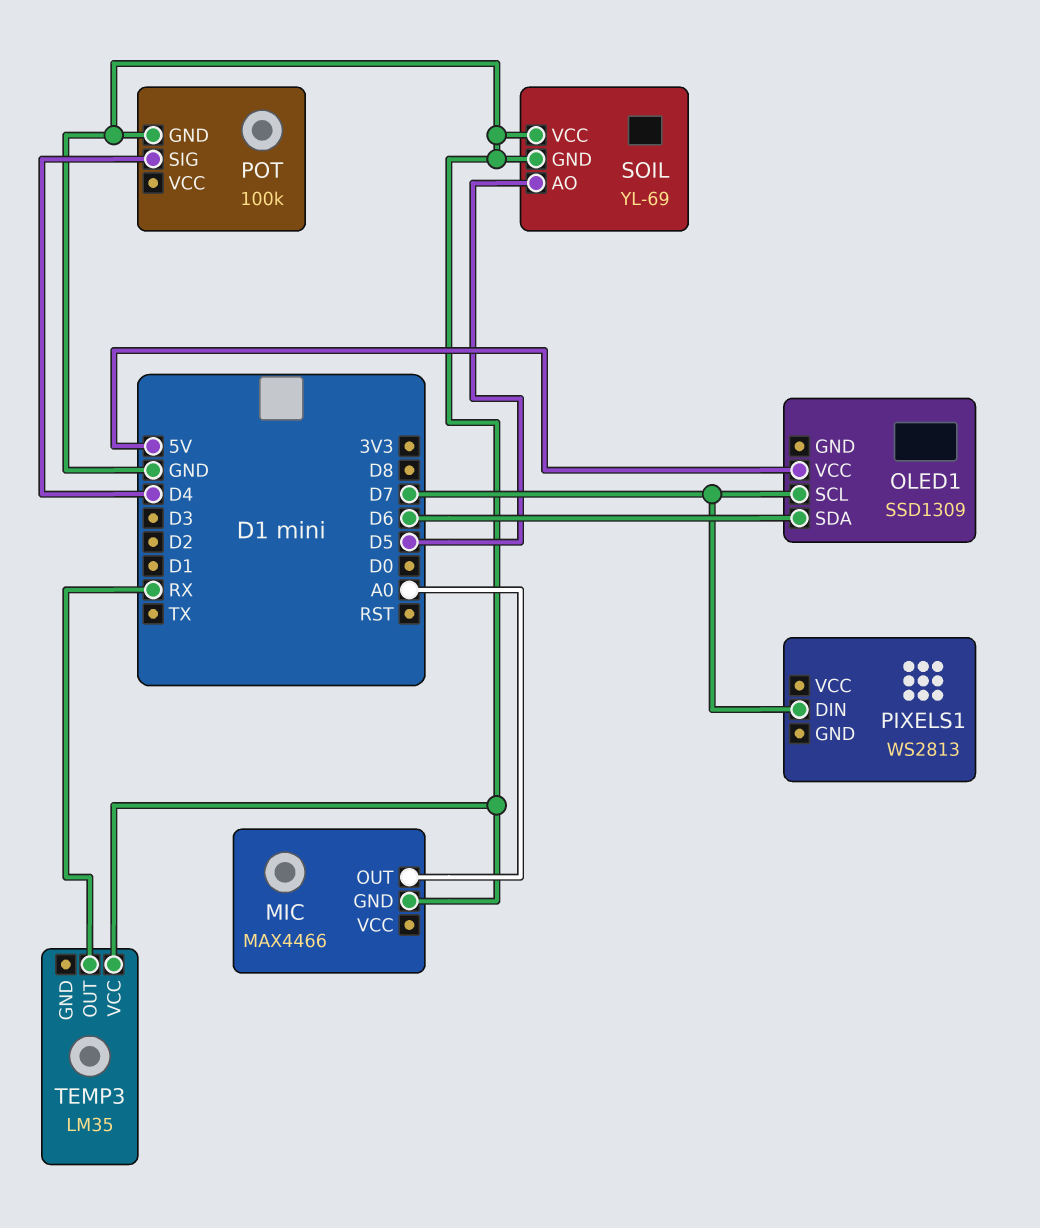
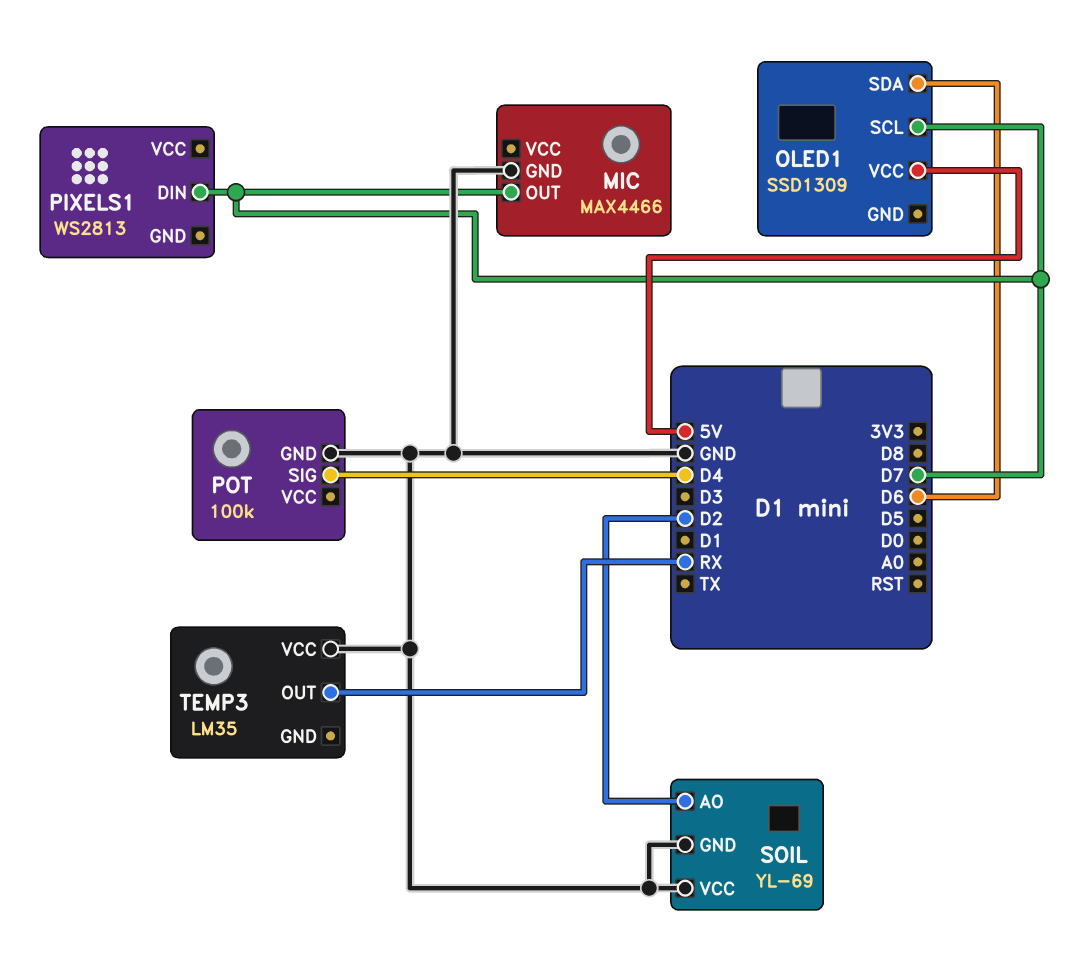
MIC pin OUT: A0 -> D7
SOIL pin AO: D5 -> D2

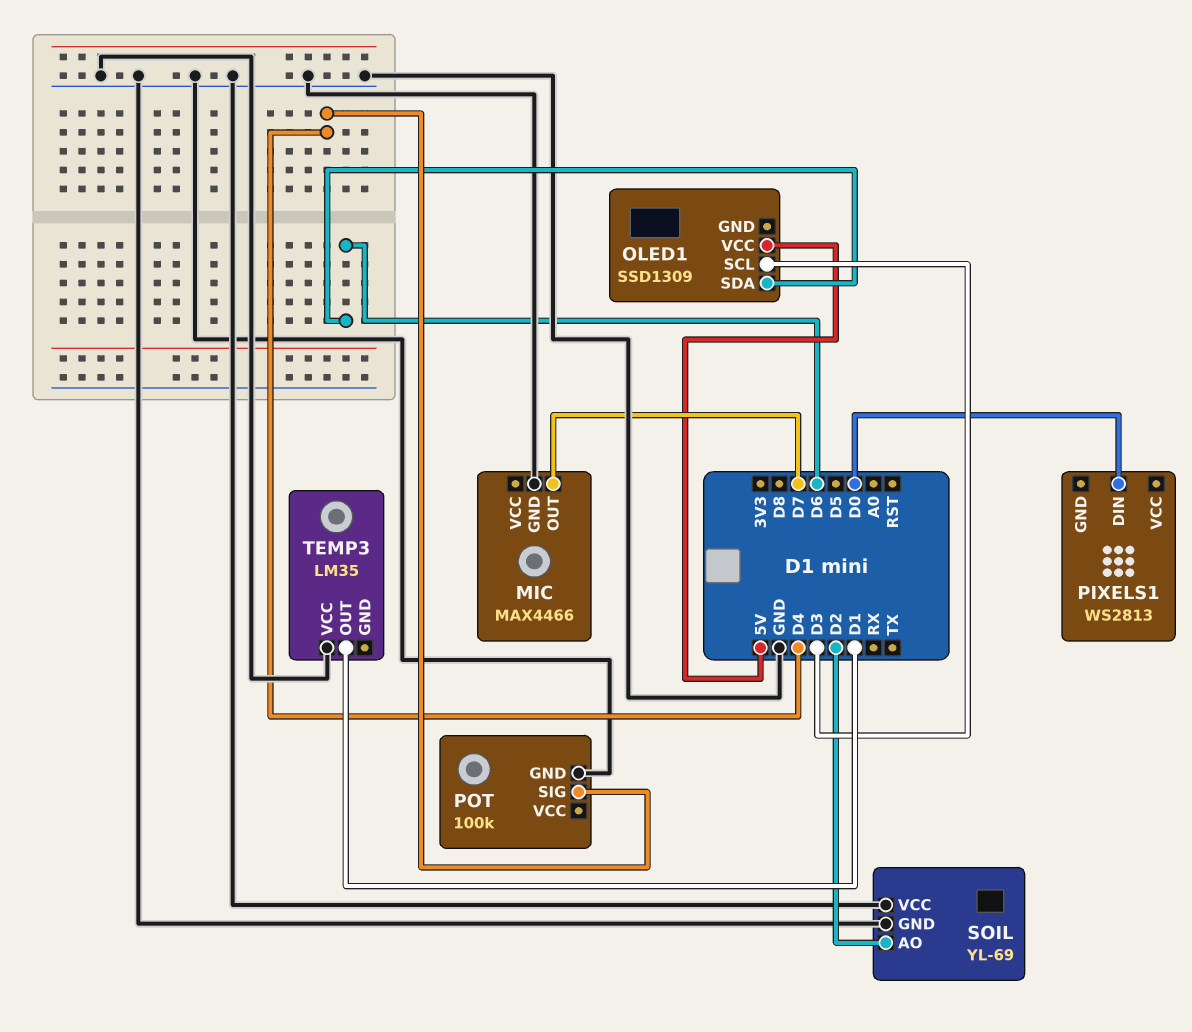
OLED1 pin SCL: D7 -> D3
PIXELS1 pin DIN: D7 -> D0
TEMP3 pin OUT: RX -> D1

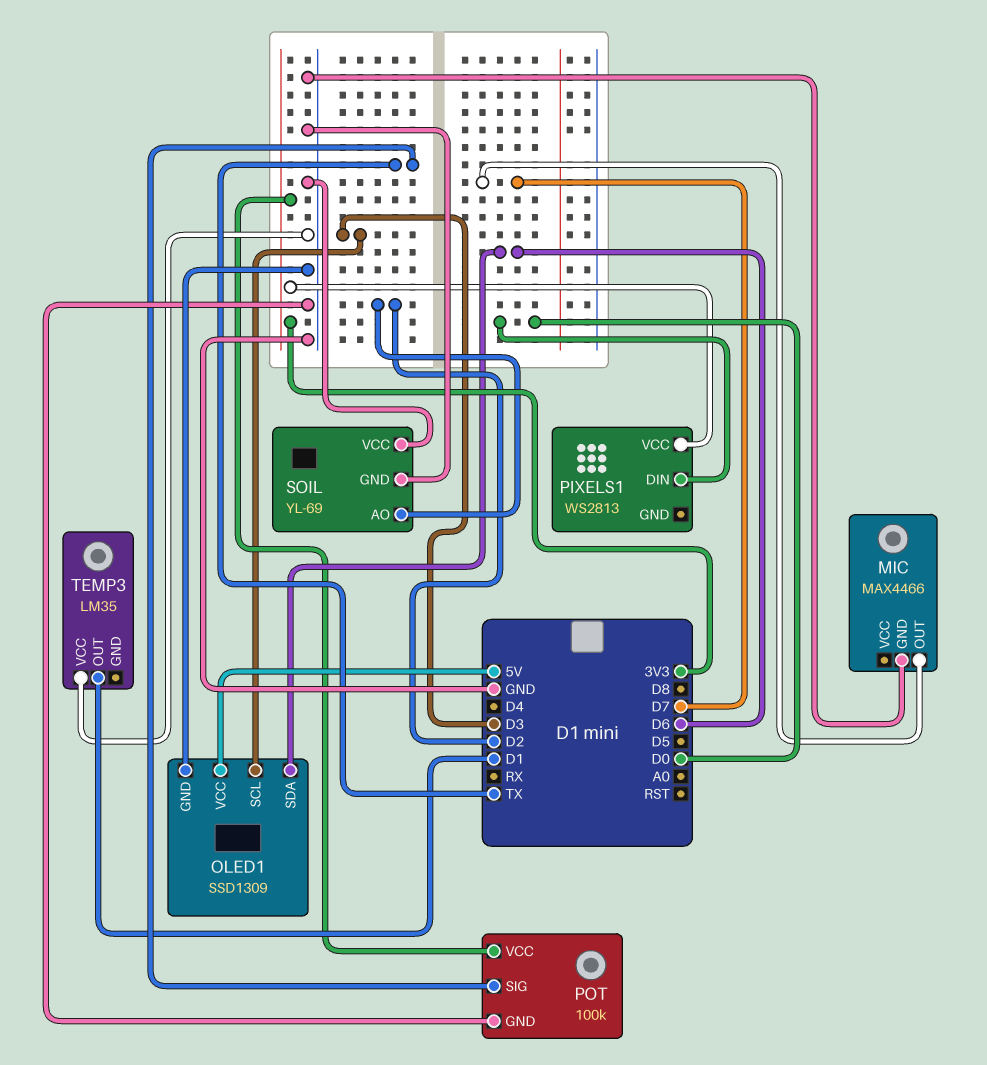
OLED1 pin GND: none -> GND
PIXELS1 pin VCC: none -> 3V3
POT pin SIG: D4 -> TX
POT pin VCC: none -> 3V3

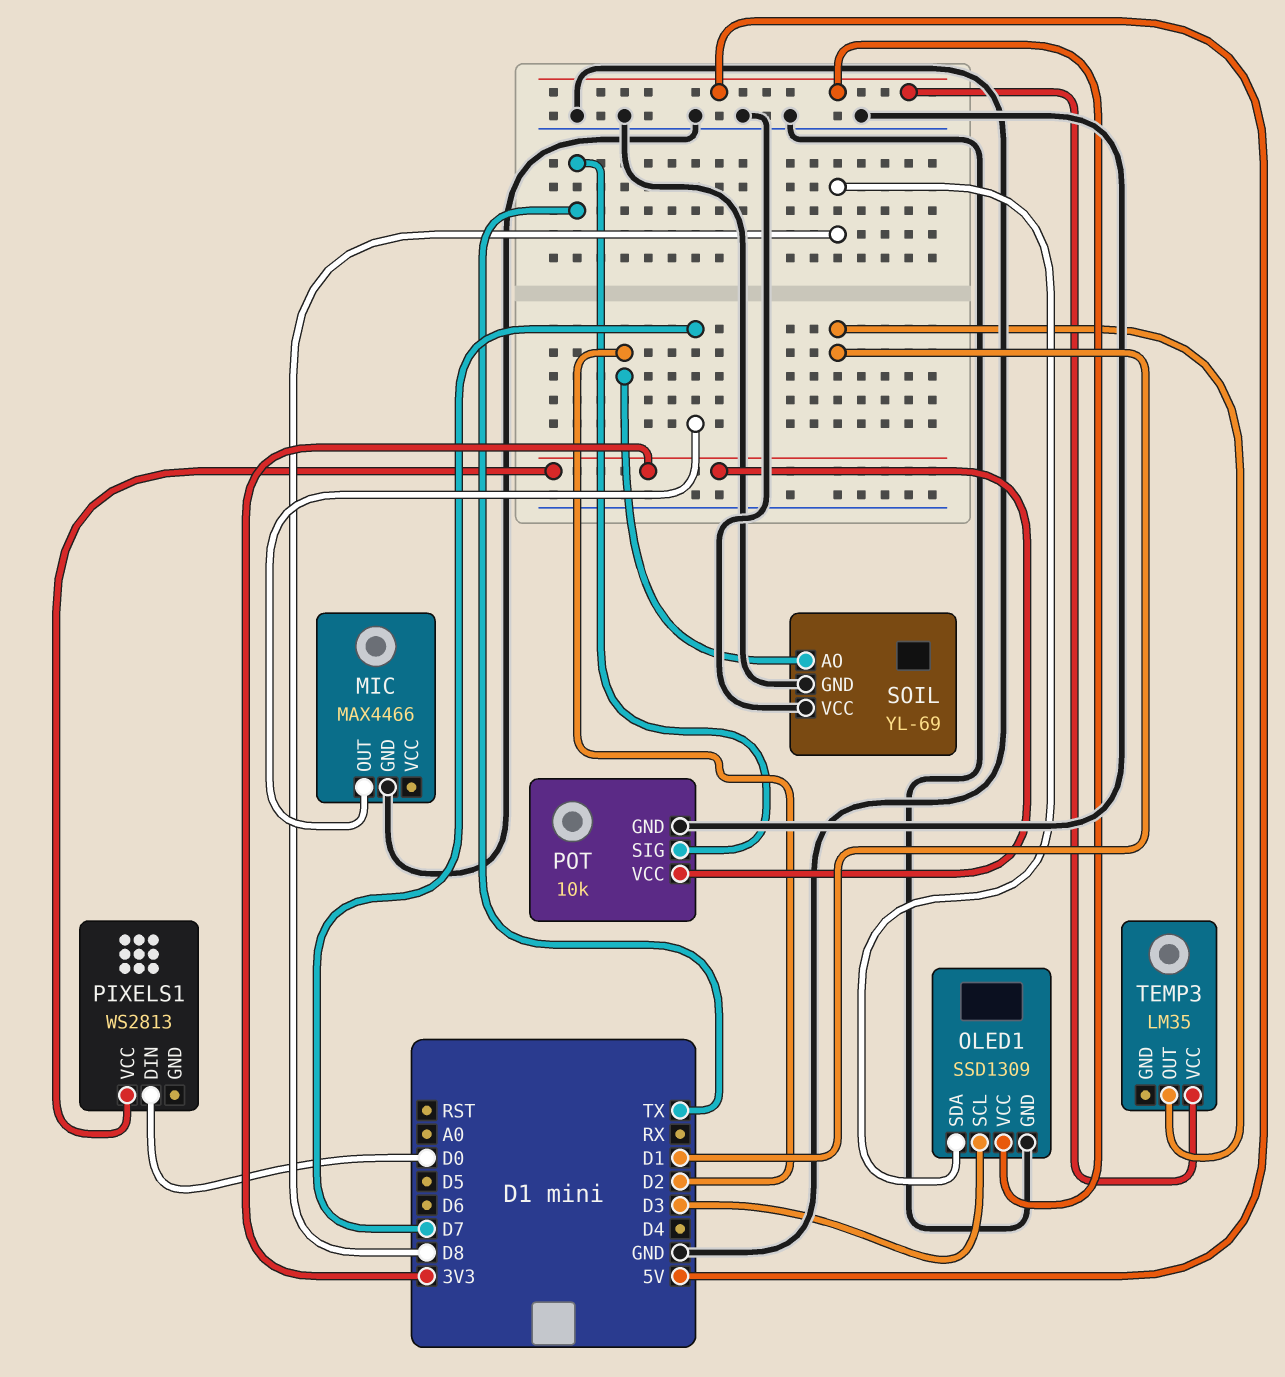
OLED1 pin SDA: D6 -> D8
POT: 100k -> 10k
TEMP3 pin VCC: GND -> 5V

